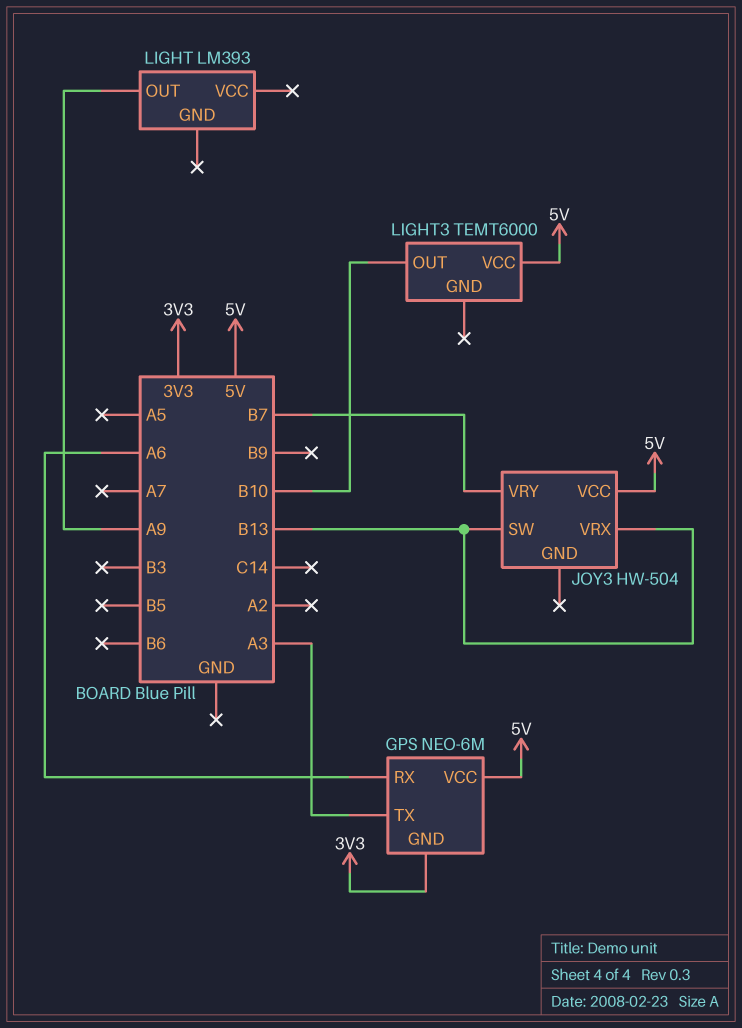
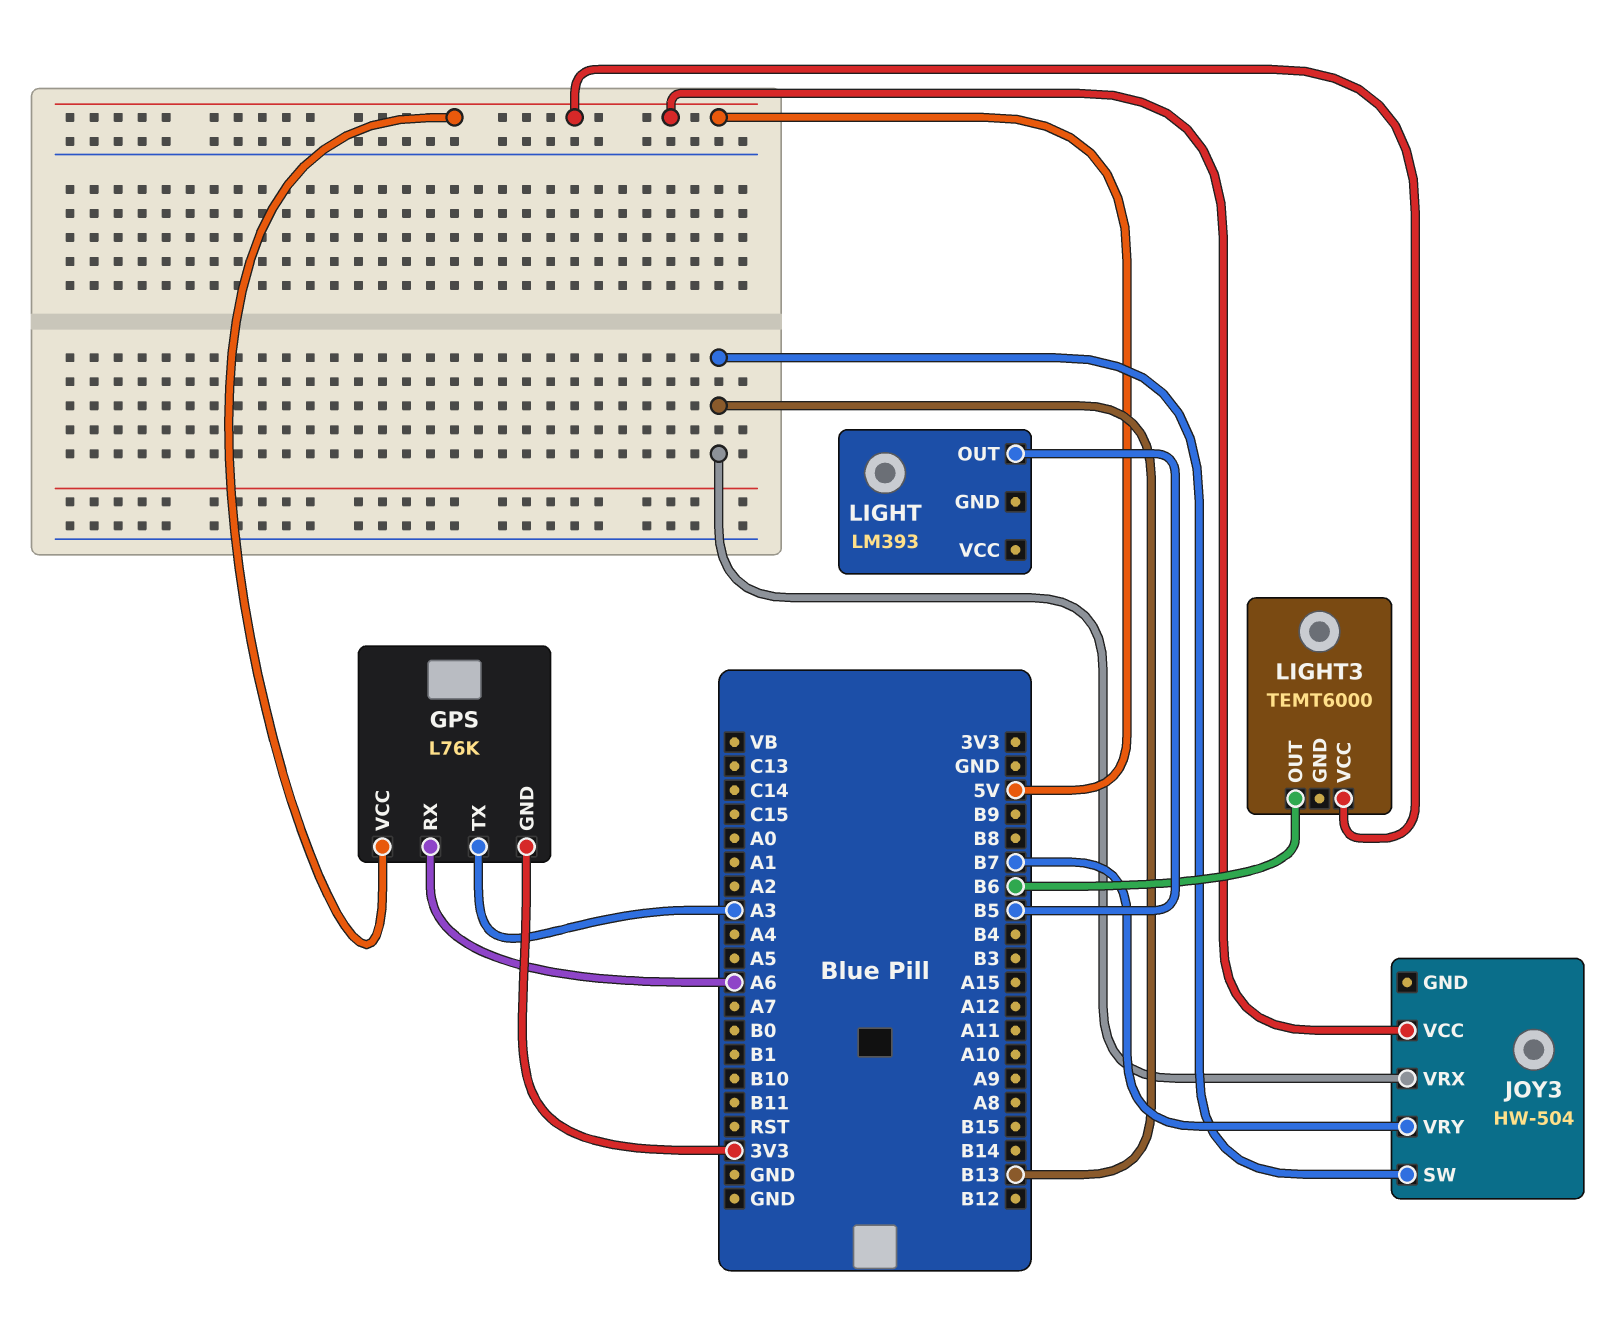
GPS: NEO-6M -> L76K
LIGHT pin OUT: A9 -> B5
LIGHT3 pin OUT: B10 -> B6

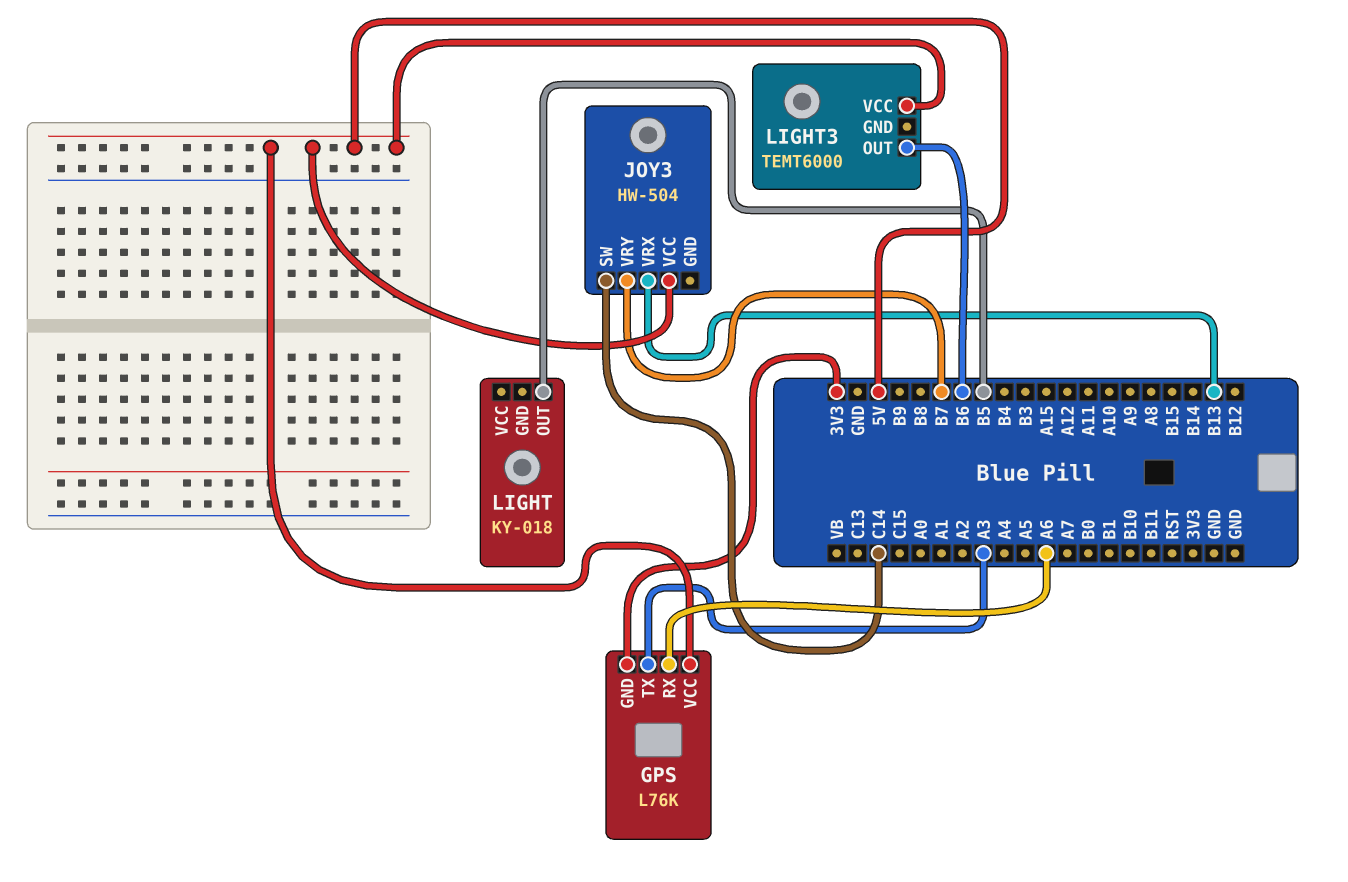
JOY3 pin SW: B13 -> C14
LIGHT: LM393 -> KY-018

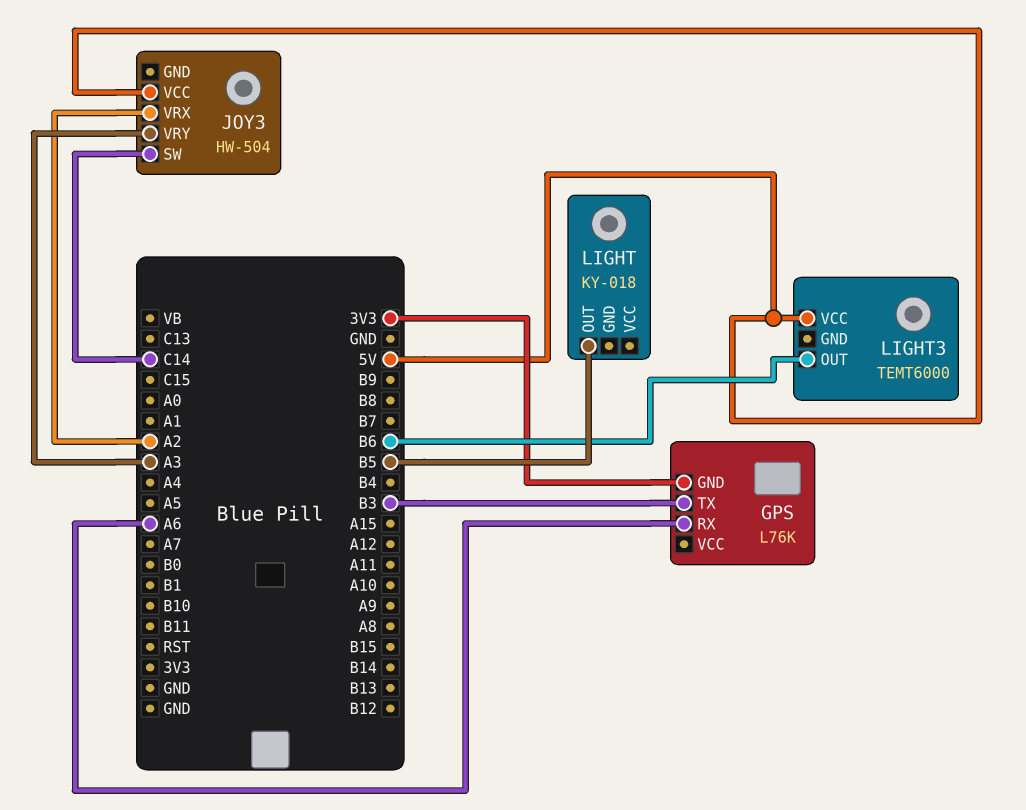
GPS pin TX: A3 -> B3
GPS pin VCC: 5V -> none
JOY3 pin VRX: B13 -> A2
JOY3 pin VRY: B7 -> A3

